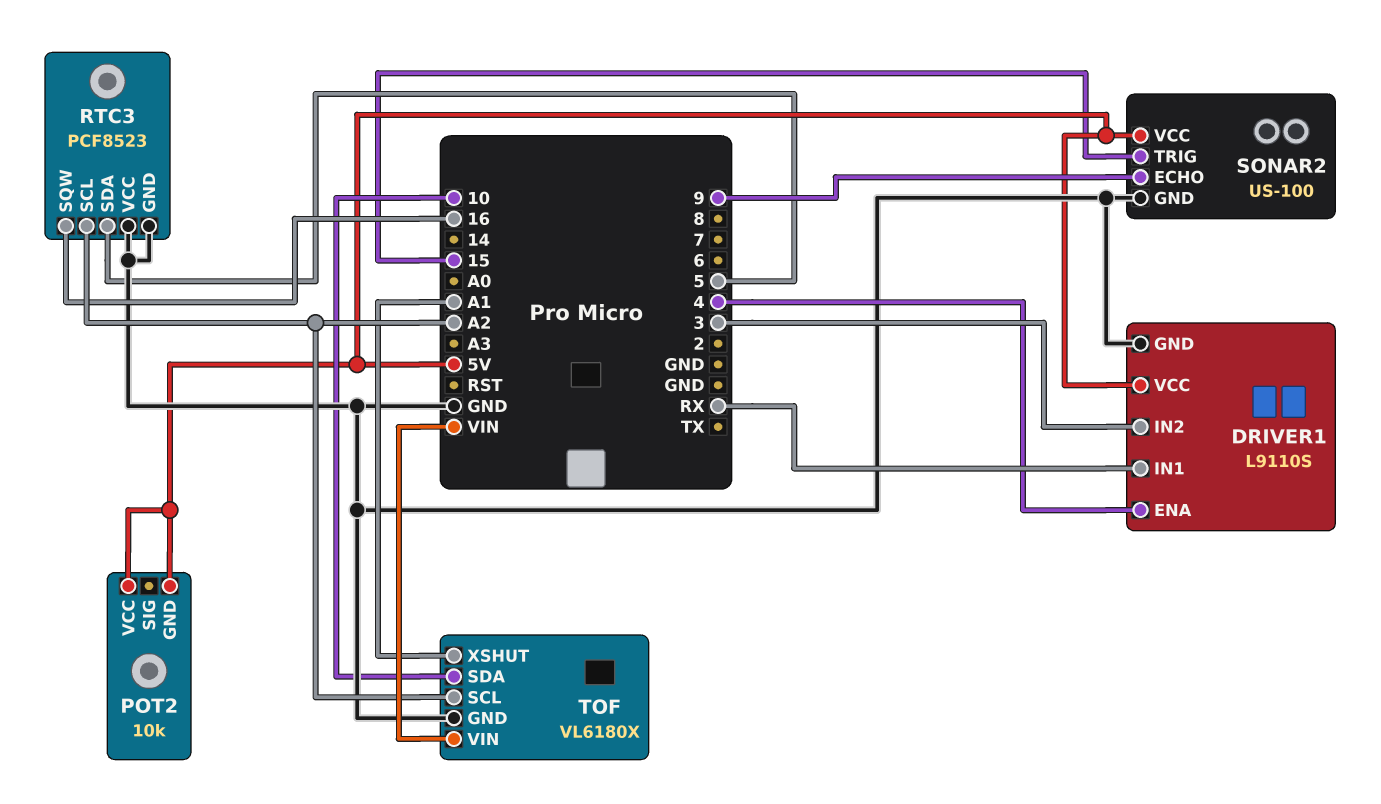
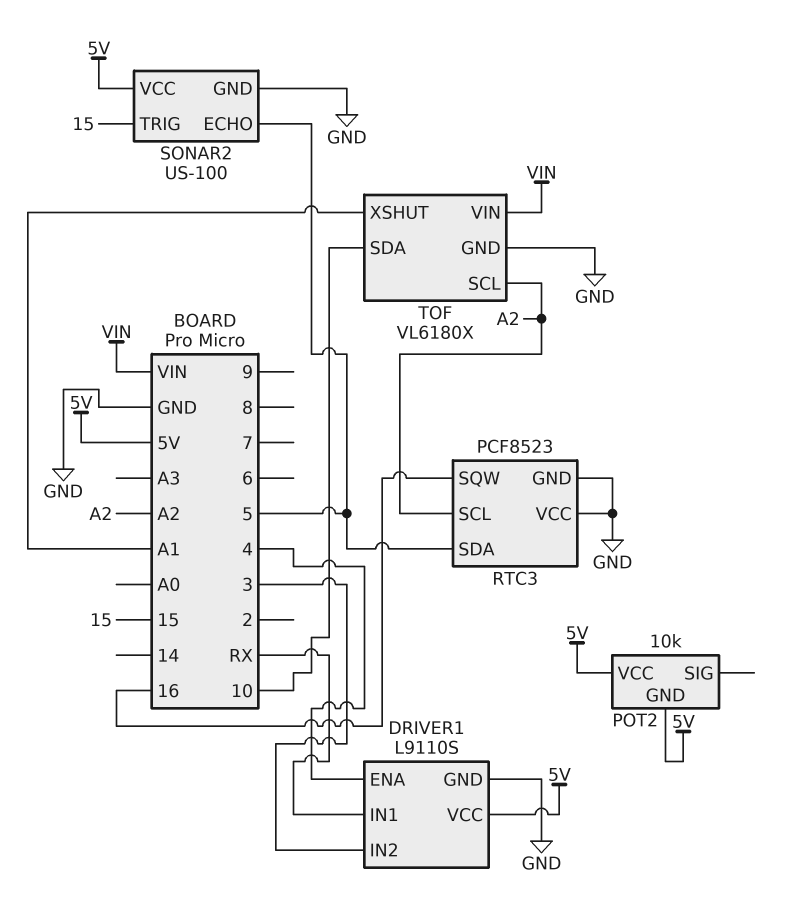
SONAR2 pin ECHO: 9 -> 5

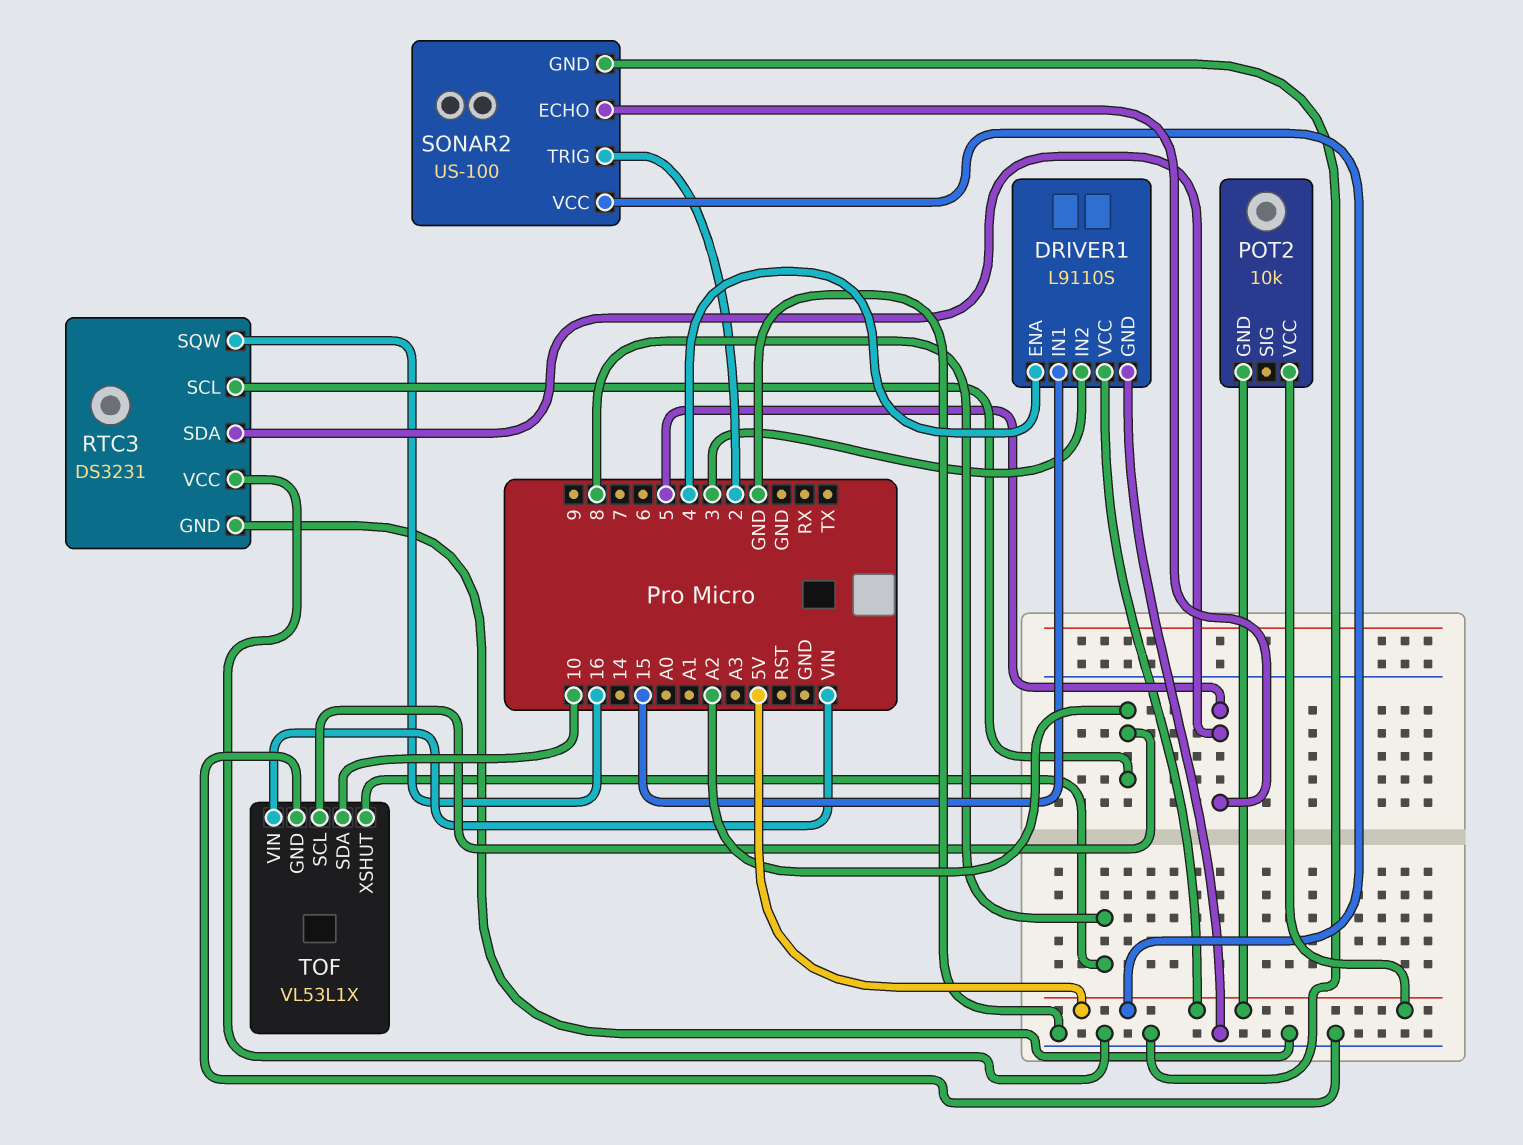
DRIVER1 pin IN1: RX -> 15
RTC3: PCF8523 -> DS3231
SONAR2 pin TRIG: 15 -> 2
TOF: VL6180X -> VL53L1X
TOF pin XSHUT: A1 -> 8

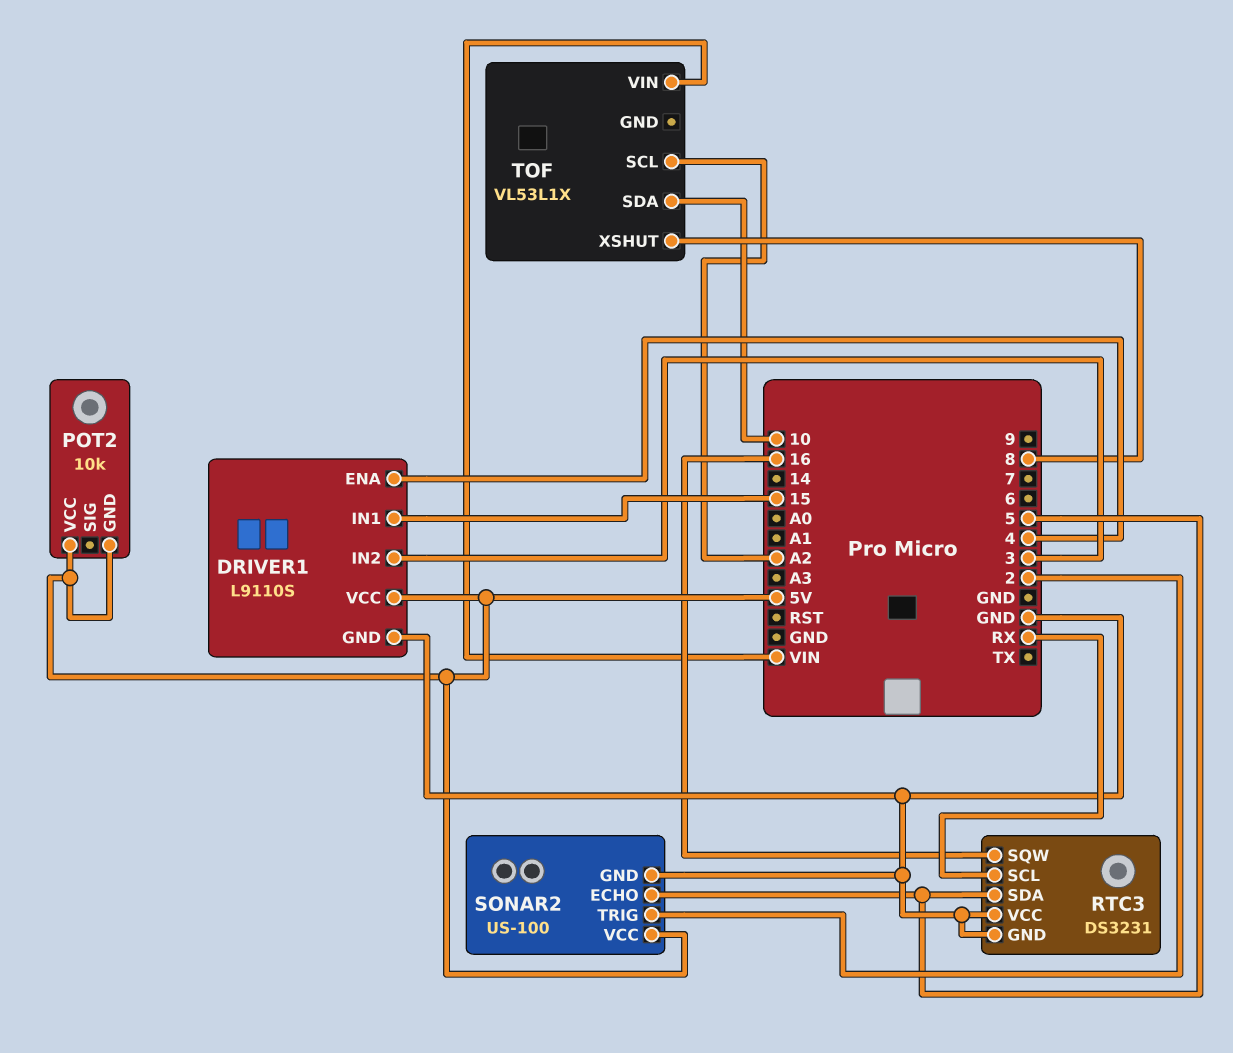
RTC3 pin SCL: A2 -> RX
TOF pin GND: GND -> none

